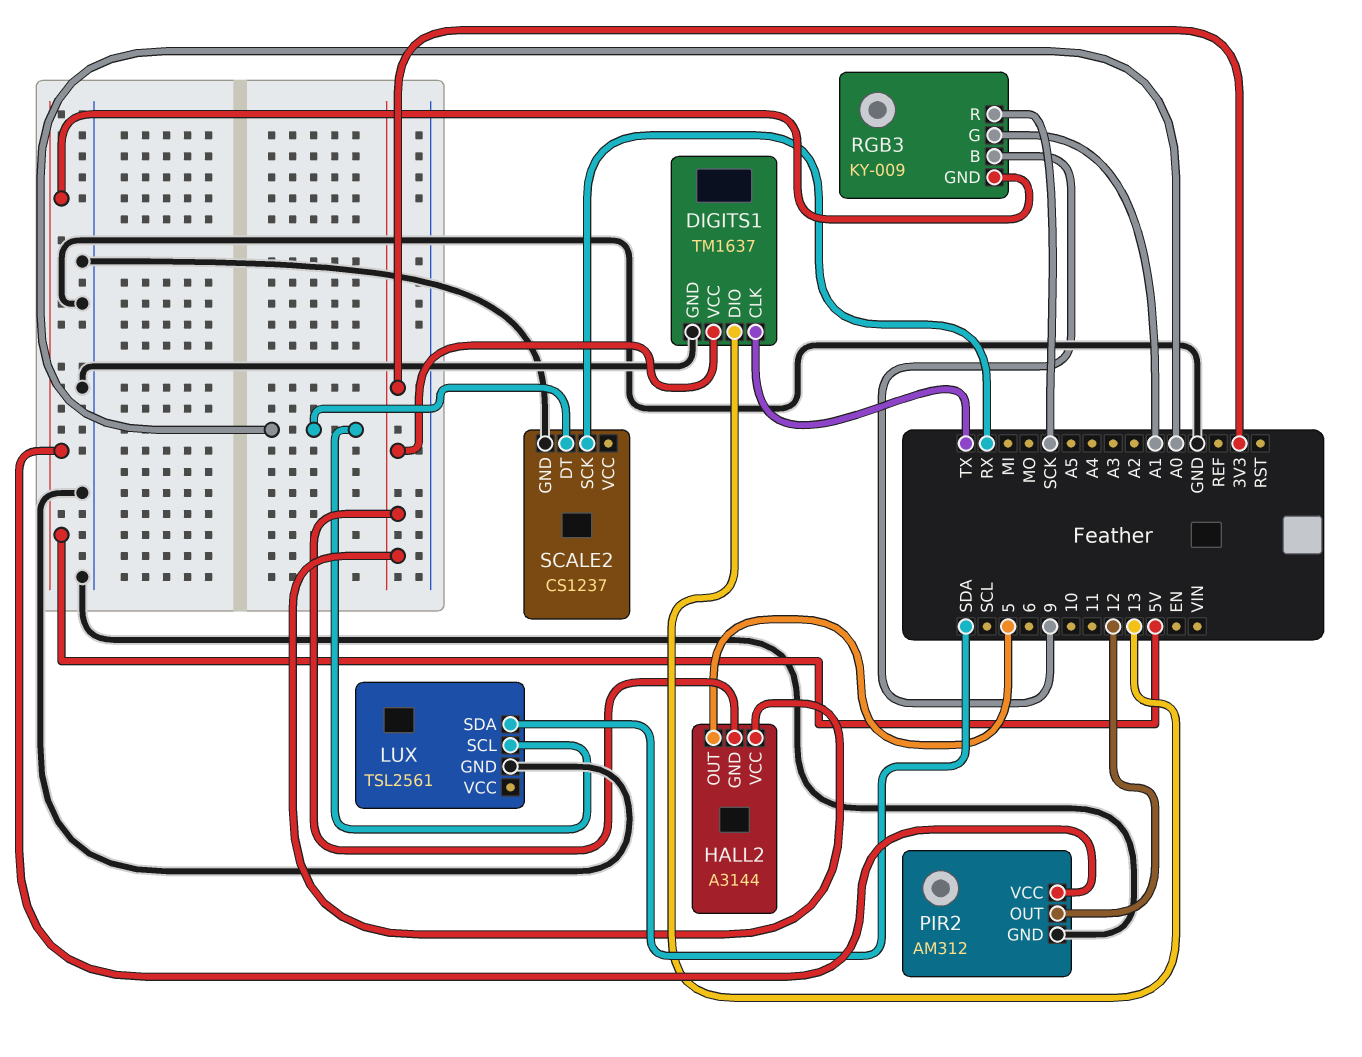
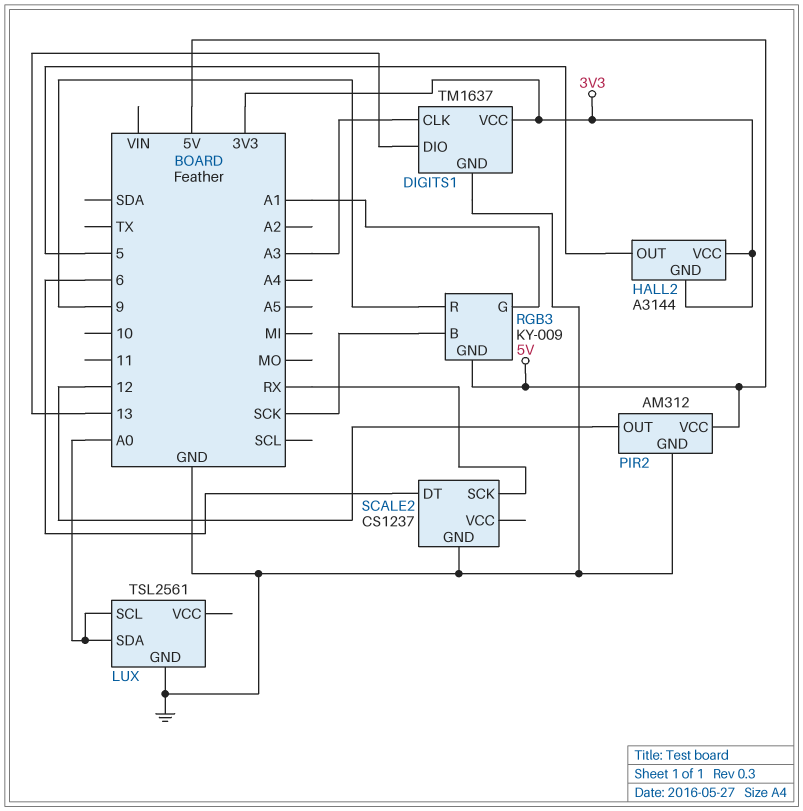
DIGITS1 pin CLK: TX -> A3
LUX pin SDA: SDA -> A0
RGB3 pin B: 9 -> SCK
RGB3 pin R: SCK -> 9
SCALE2 pin DT: A0 -> 6

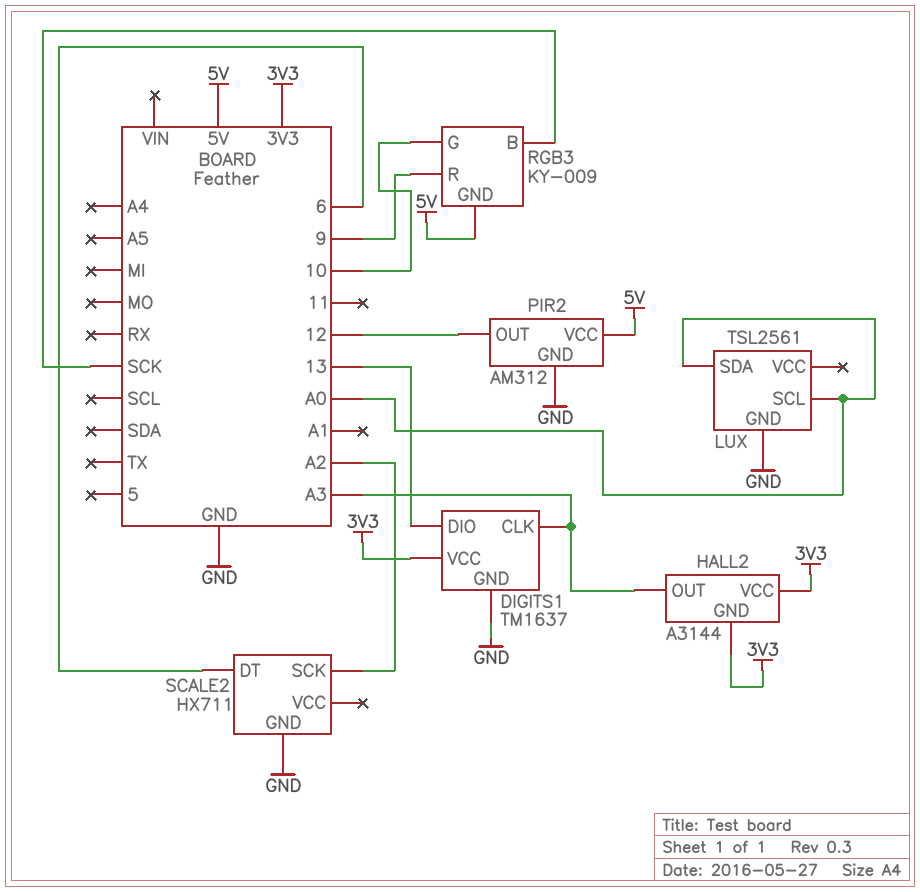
HALL2 pin OUT: 5 -> A3
RGB3 pin G: A1 -> 10
SCALE2: CS1237 -> HX711
SCALE2 pin SCK: RX -> A2

